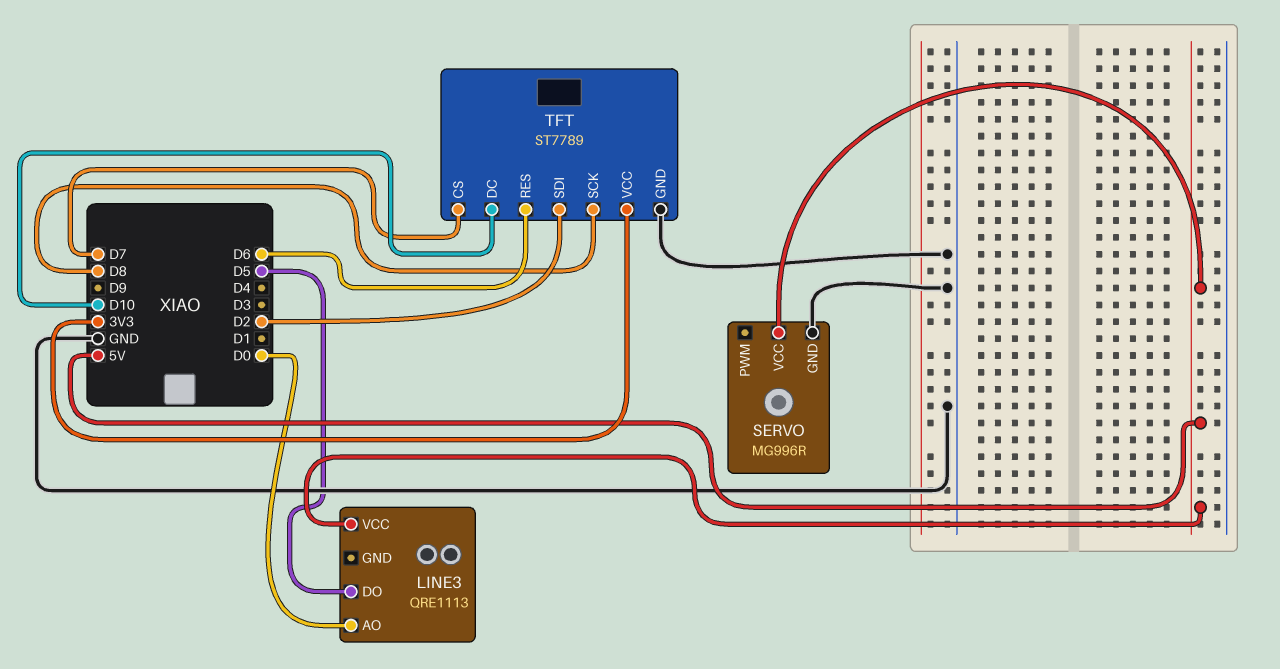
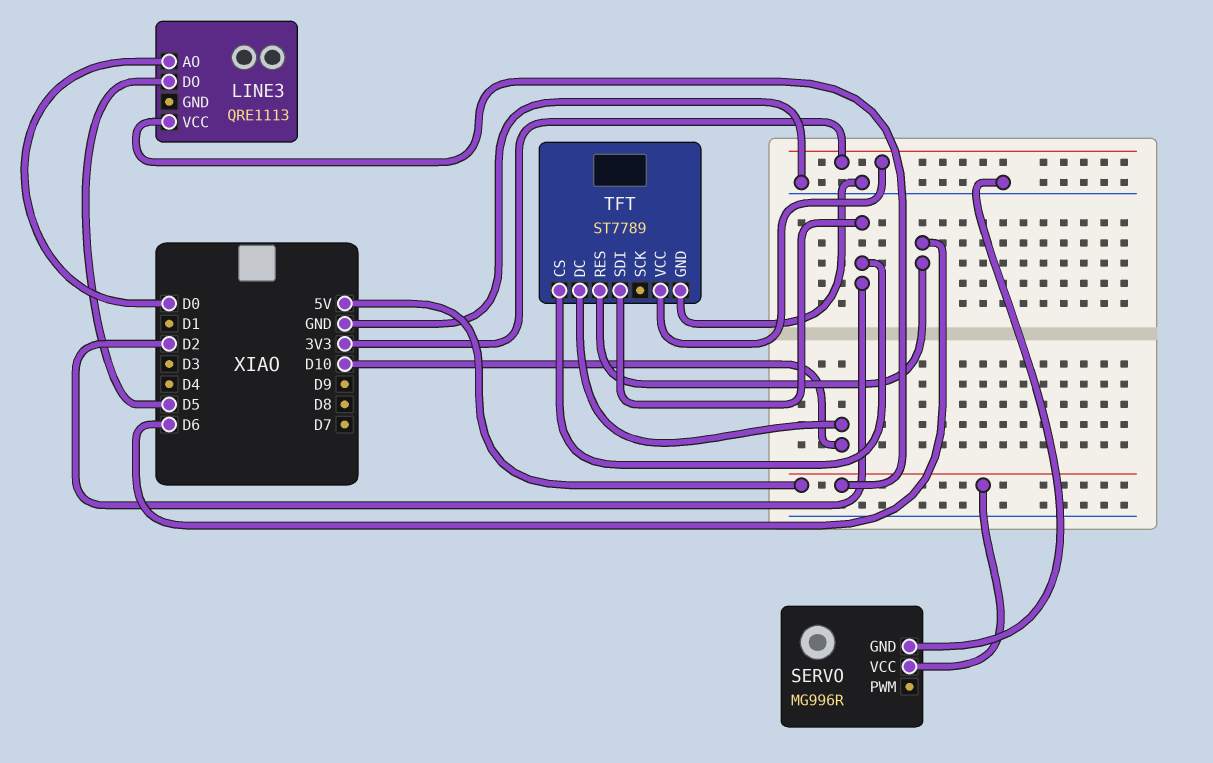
TFT pin CS: D7 -> D2
TFT pin SCK: D8 -> none

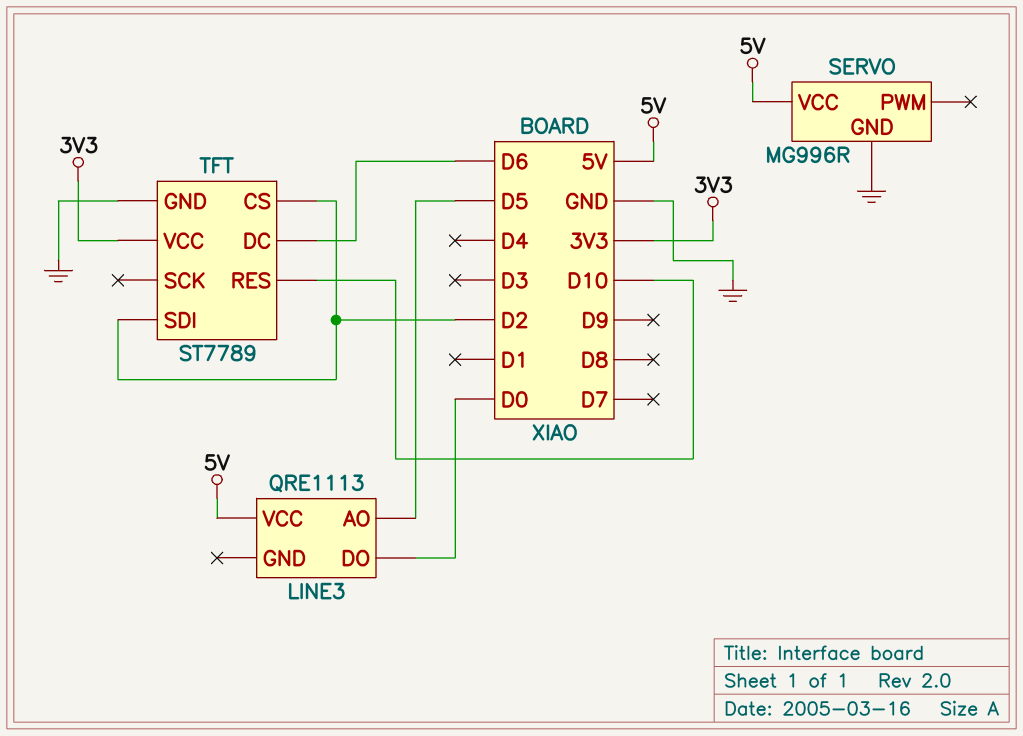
LINE3 pin AO: D0 -> D5
LINE3 pin DO: D5 -> D0
TFT pin DC: D10 -> D6
TFT pin RES: D6 -> D10

